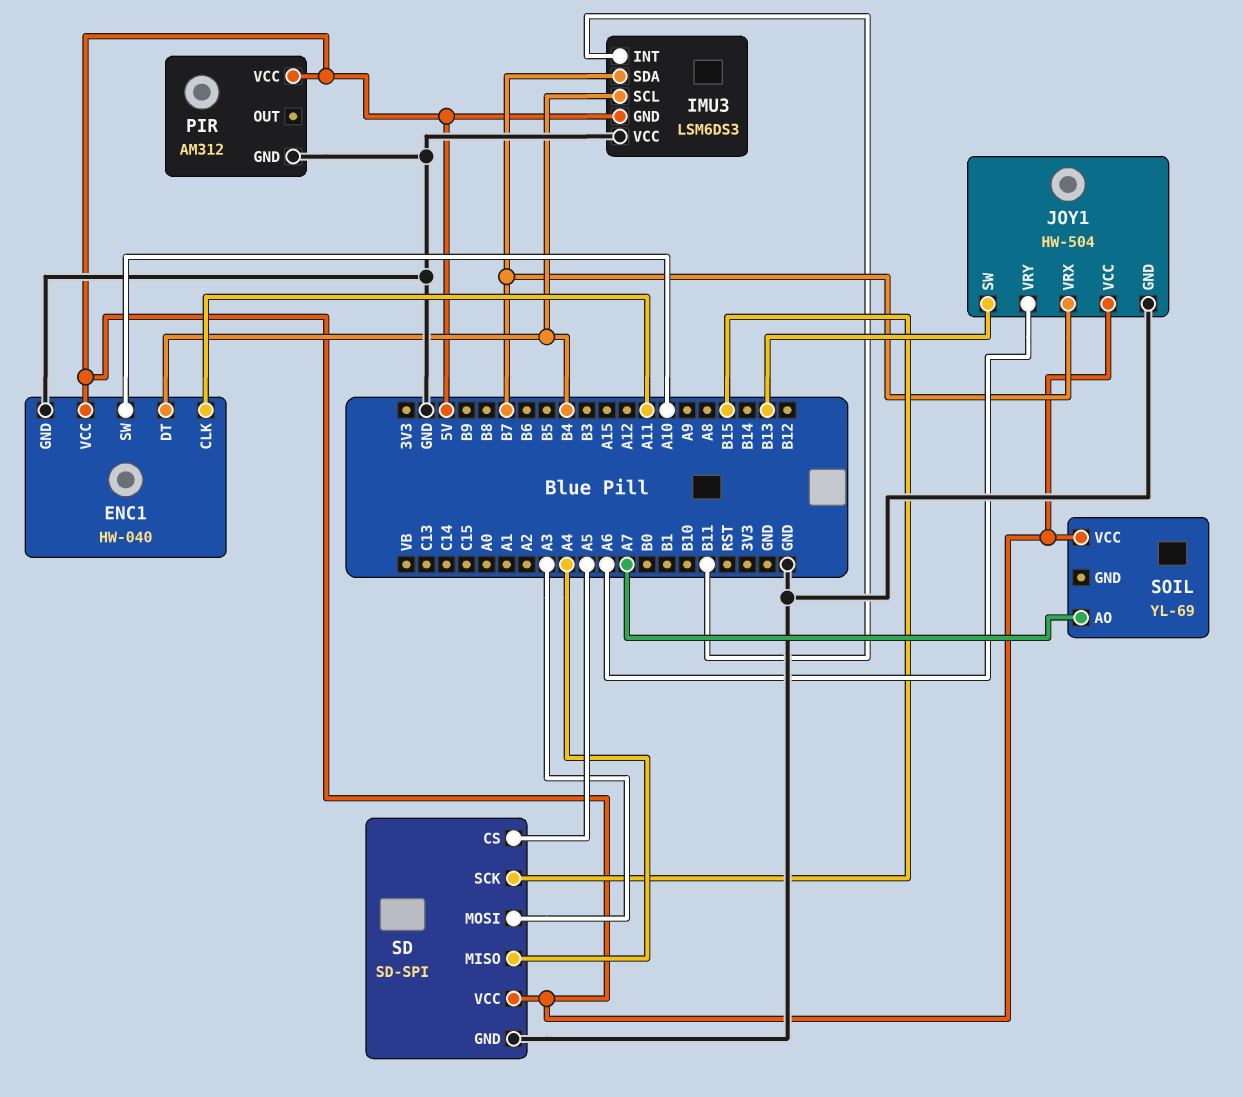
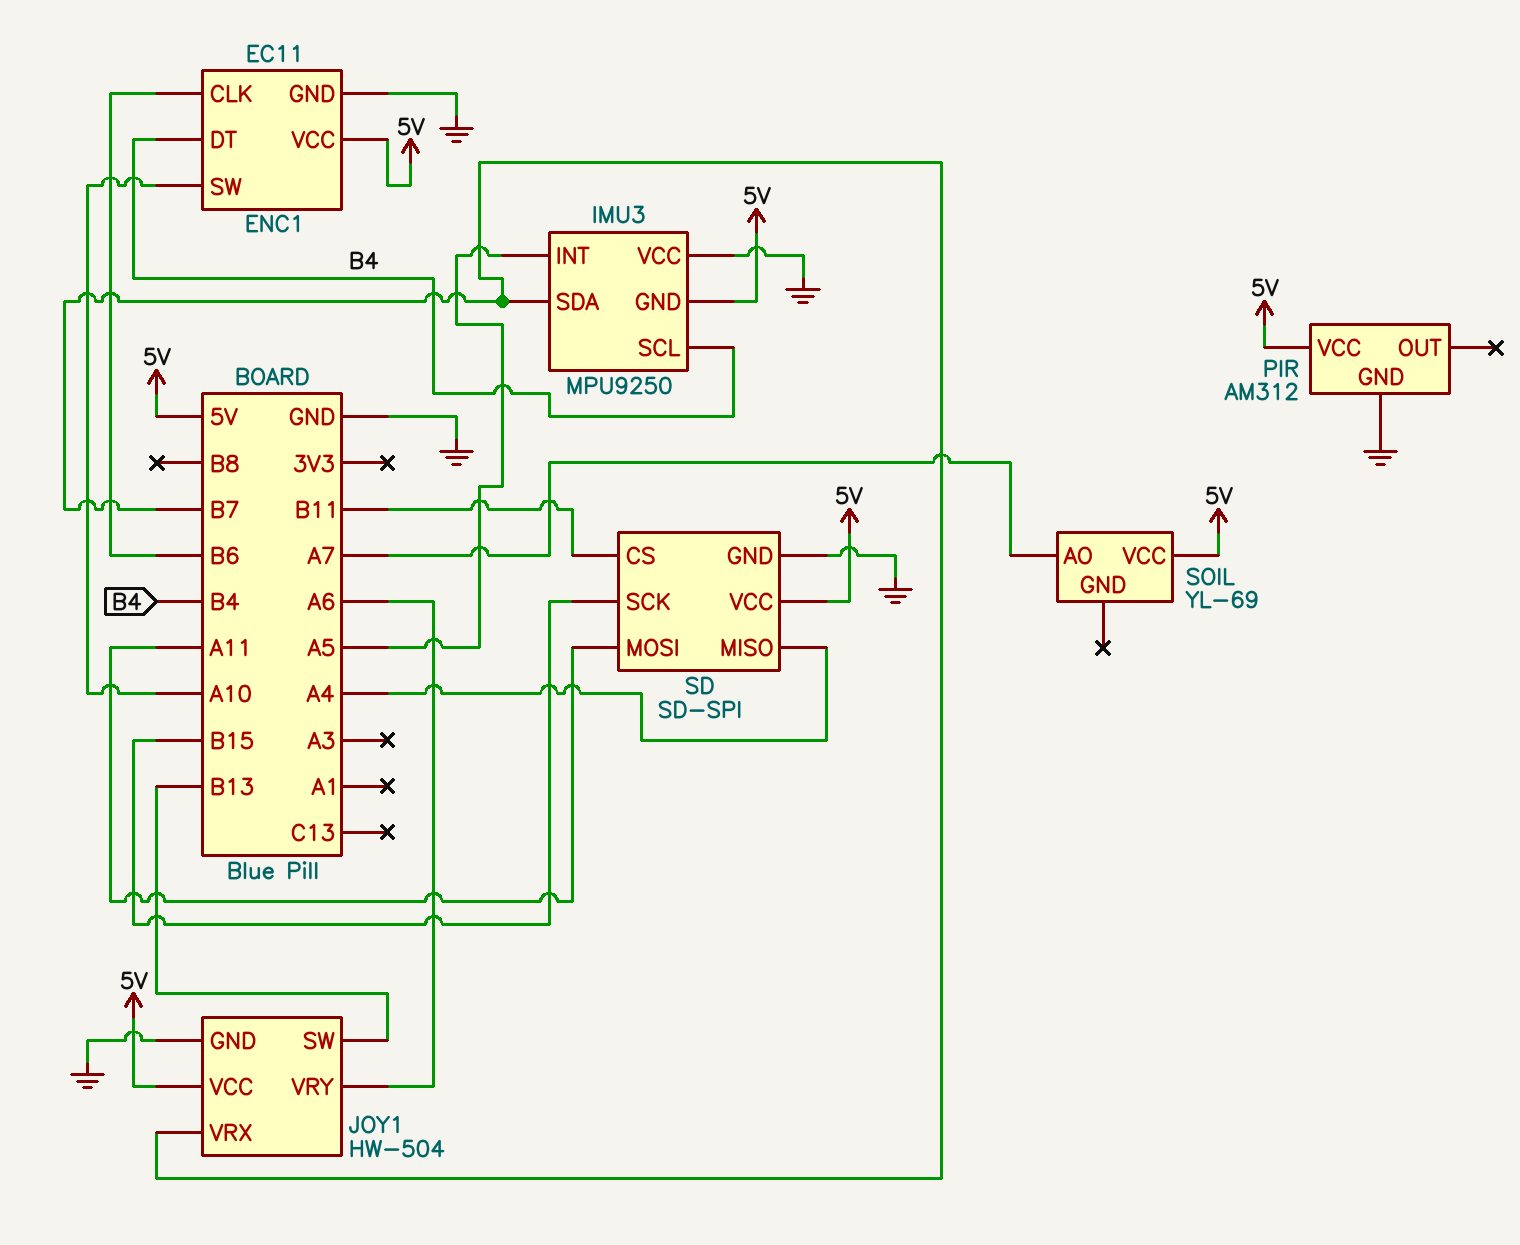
ENC1: HW-040 -> EC11
ENC1 pin CLK: A11 -> B6
IMU3: LSM6DS3 -> MPU9250
IMU3 pin INT: B11 -> A5
SD pin CS: A5 -> B11
SD pin MOSI: A3 -> A11

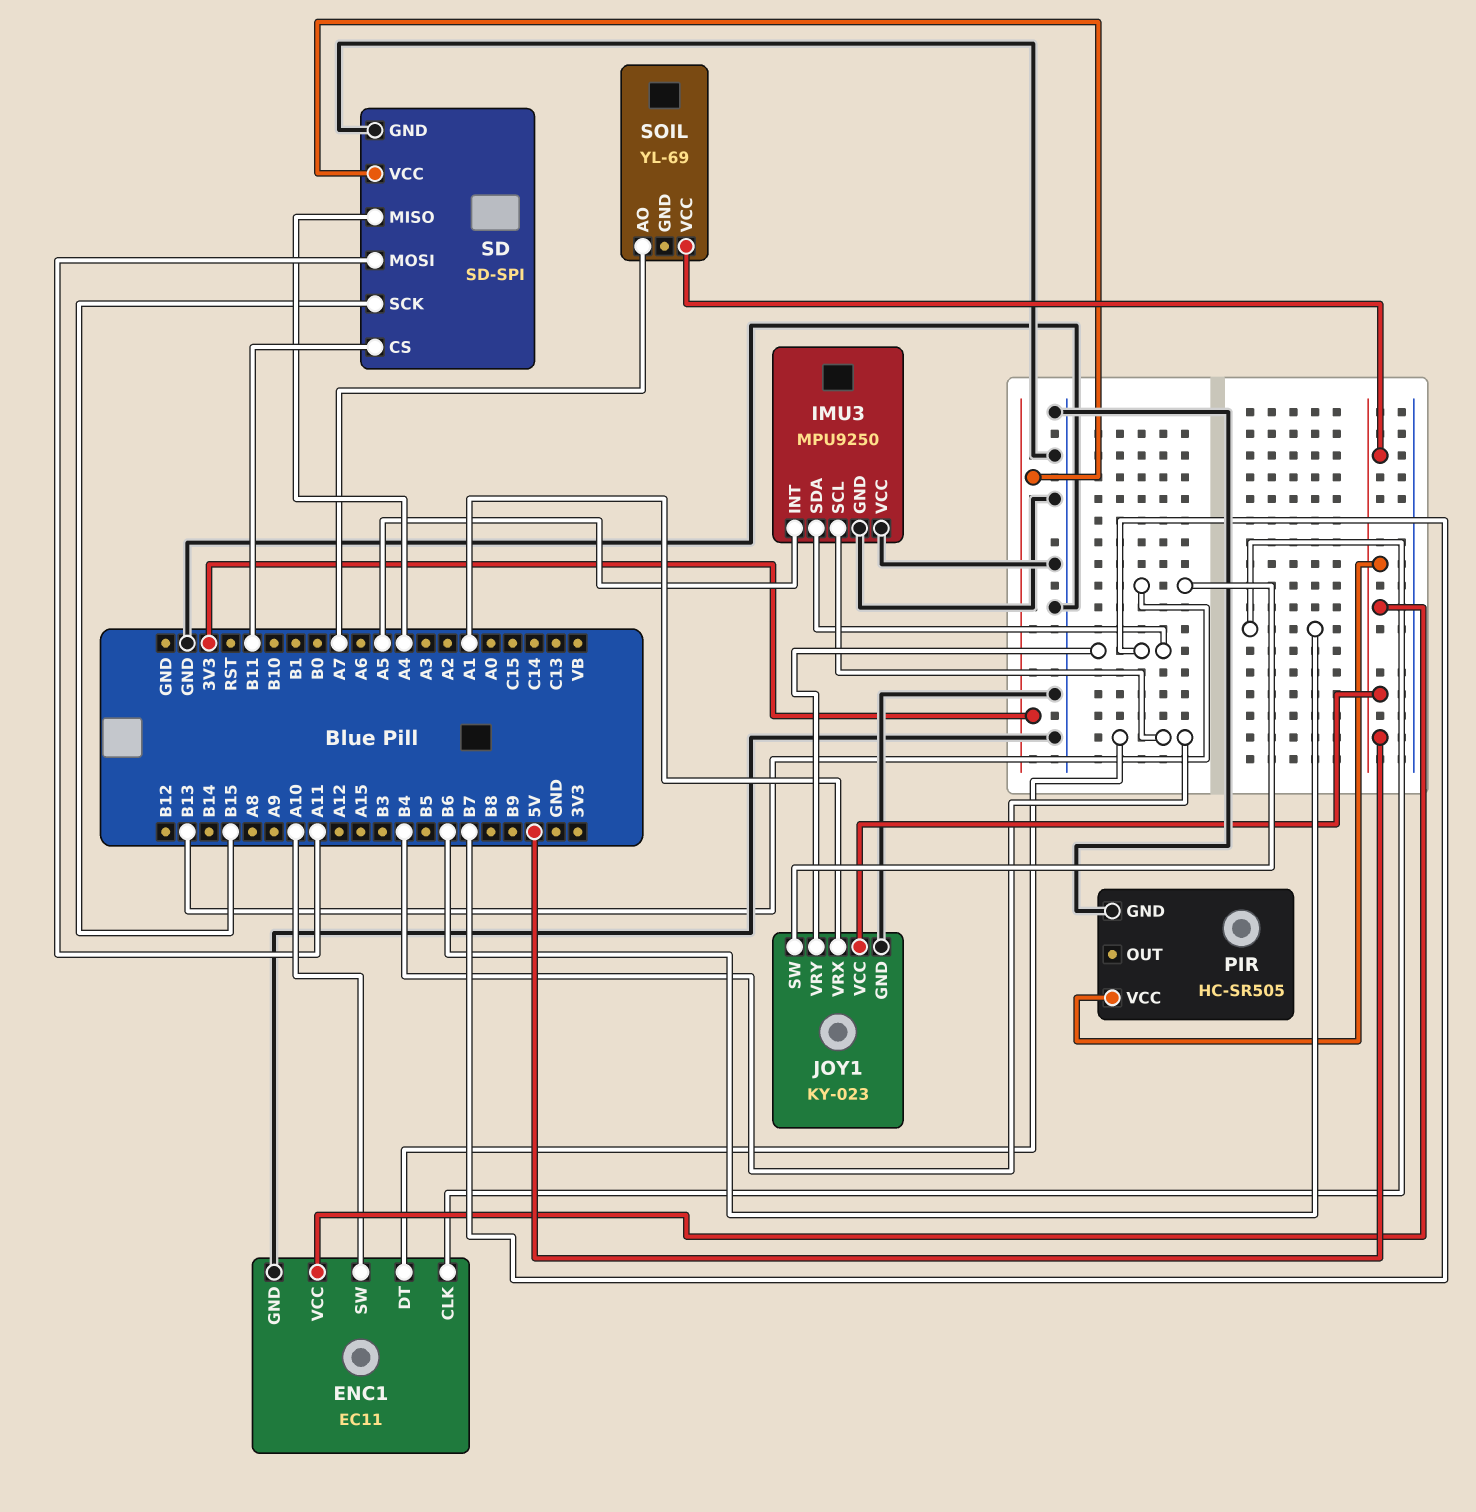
IMU3 pin GND: 5V -> GND
JOY1: HW-504 -> KY-023
JOY1 pin VRX: B7 -> A1
JOY1 pin VRY: A6 -> B7
PIR: AM312 -> HC-SR505
SD pin VCC: 5V -> 3V3

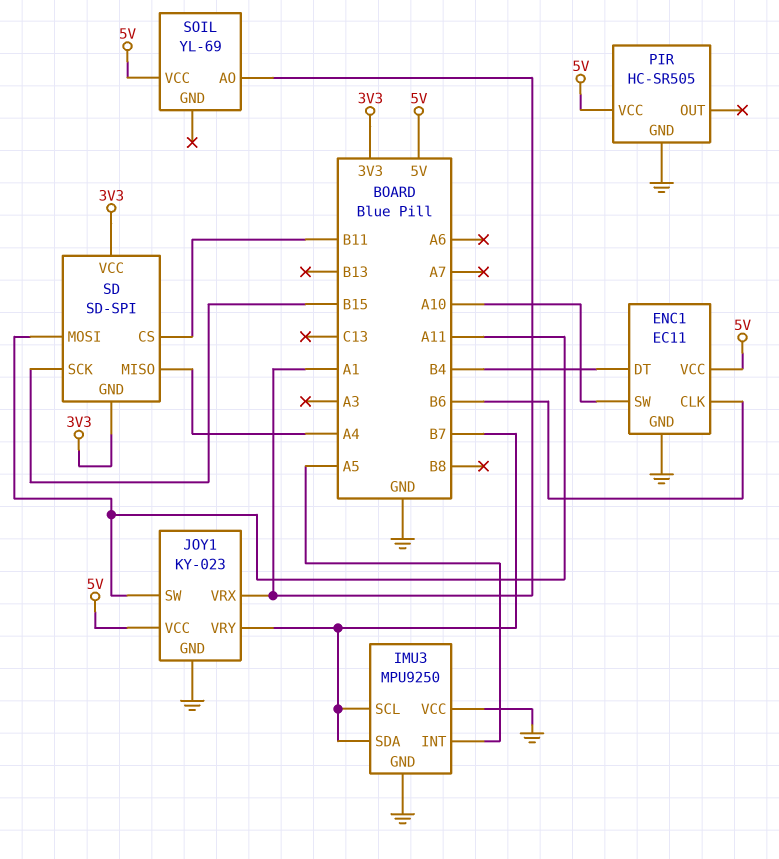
IMU3 pin SCL: B4 -> B7
JOY1 pin SW: B13 -> A11
SD pin GND: GND -> 3V3
SOIL pin AO: A7 -> A1

